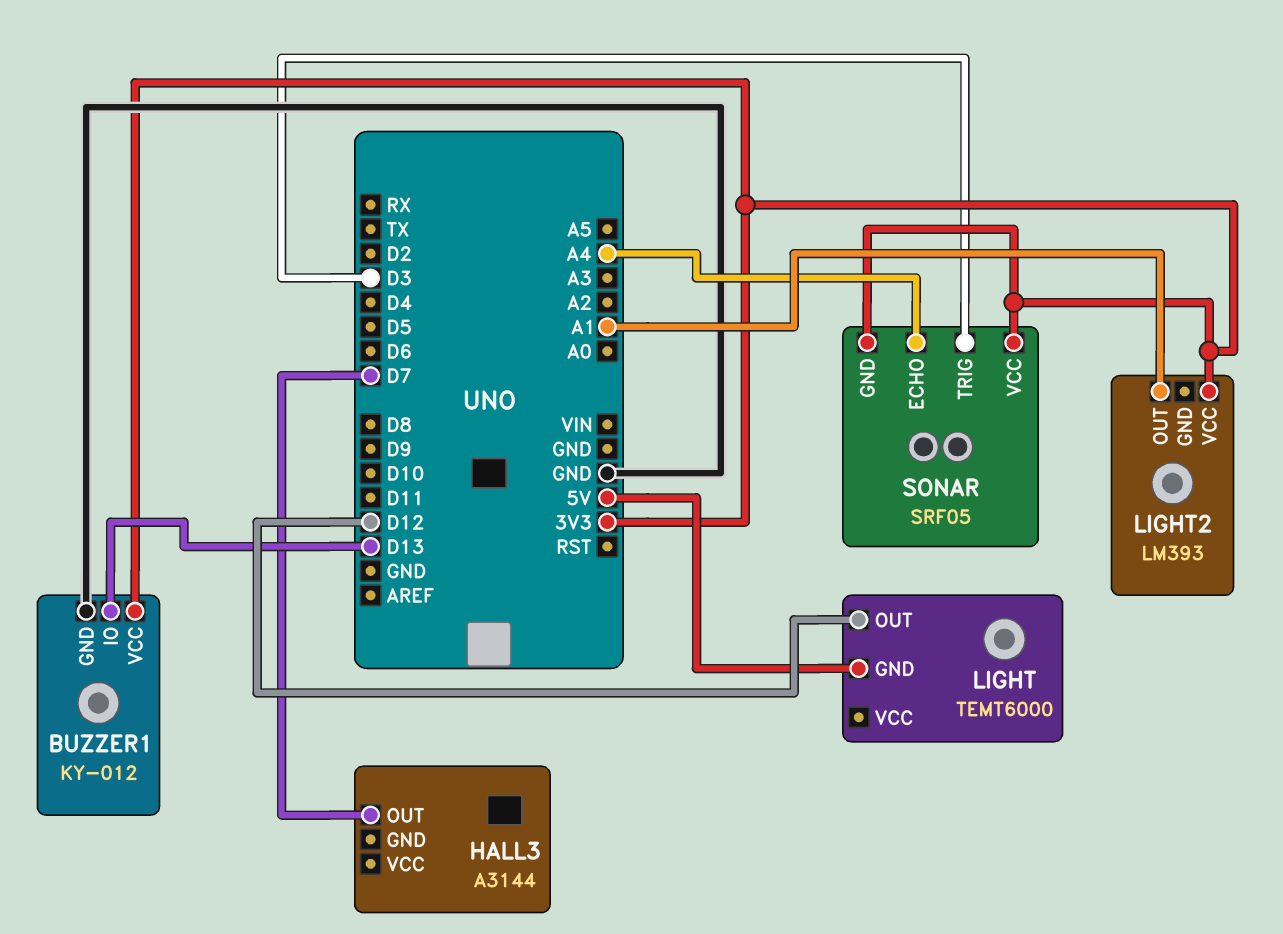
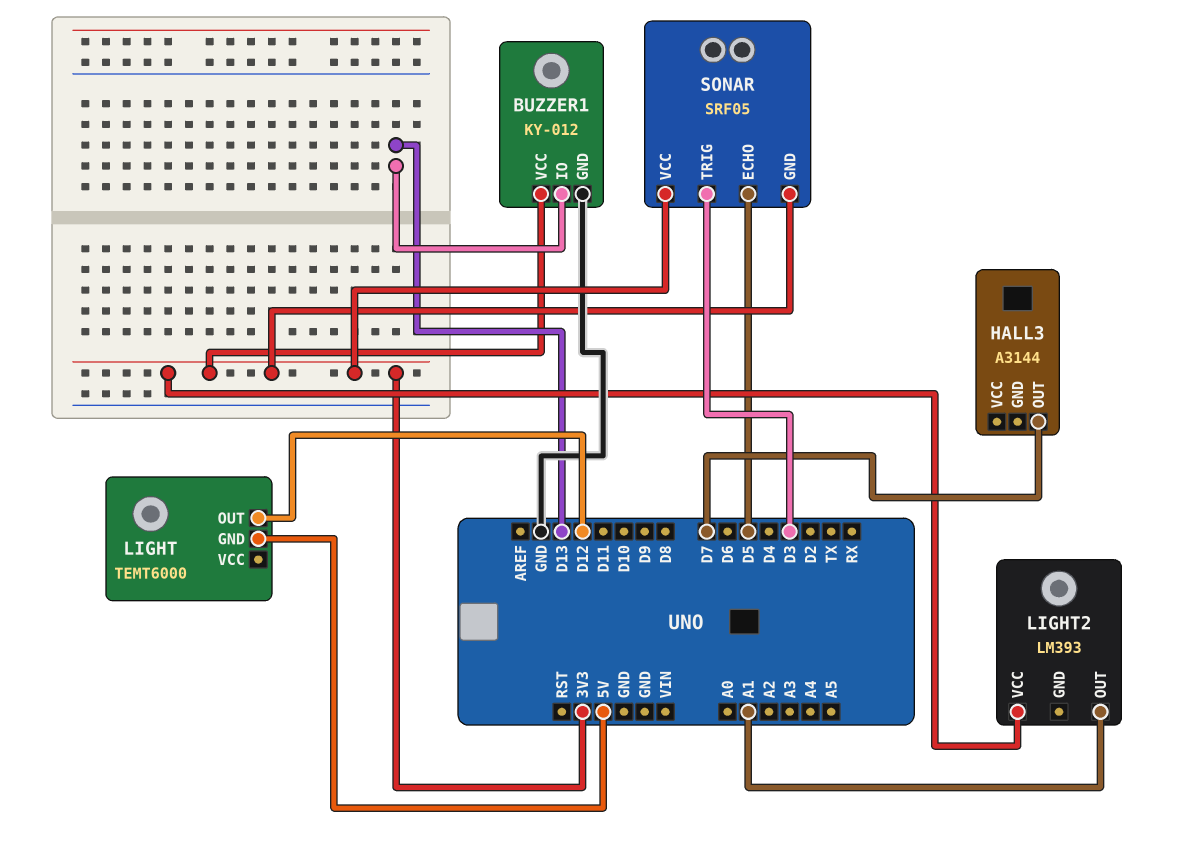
SONAR pin ECHO: A4 -> D5

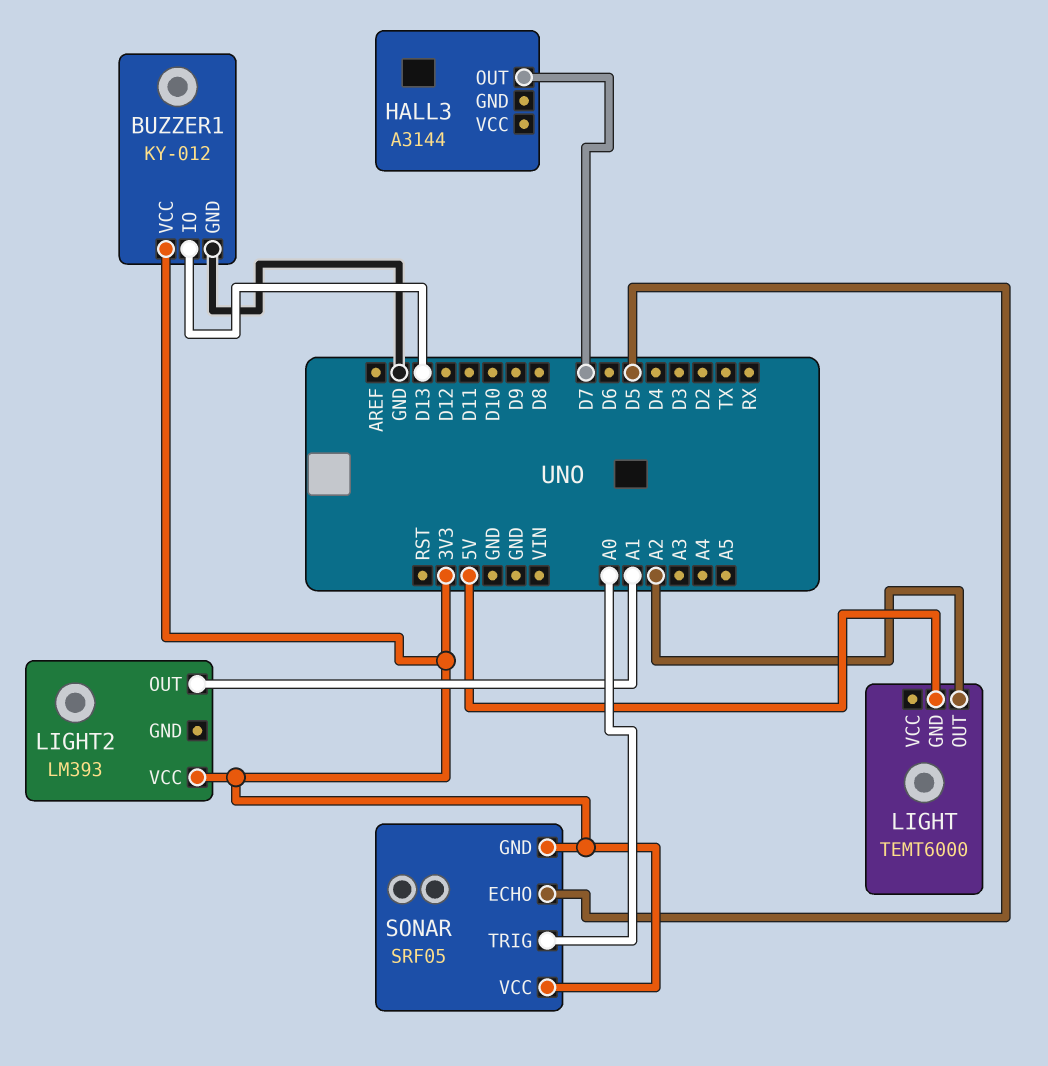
LIGHT pin OUT: D12 -> A2
SONAR pin TRIG: D3 -> A0

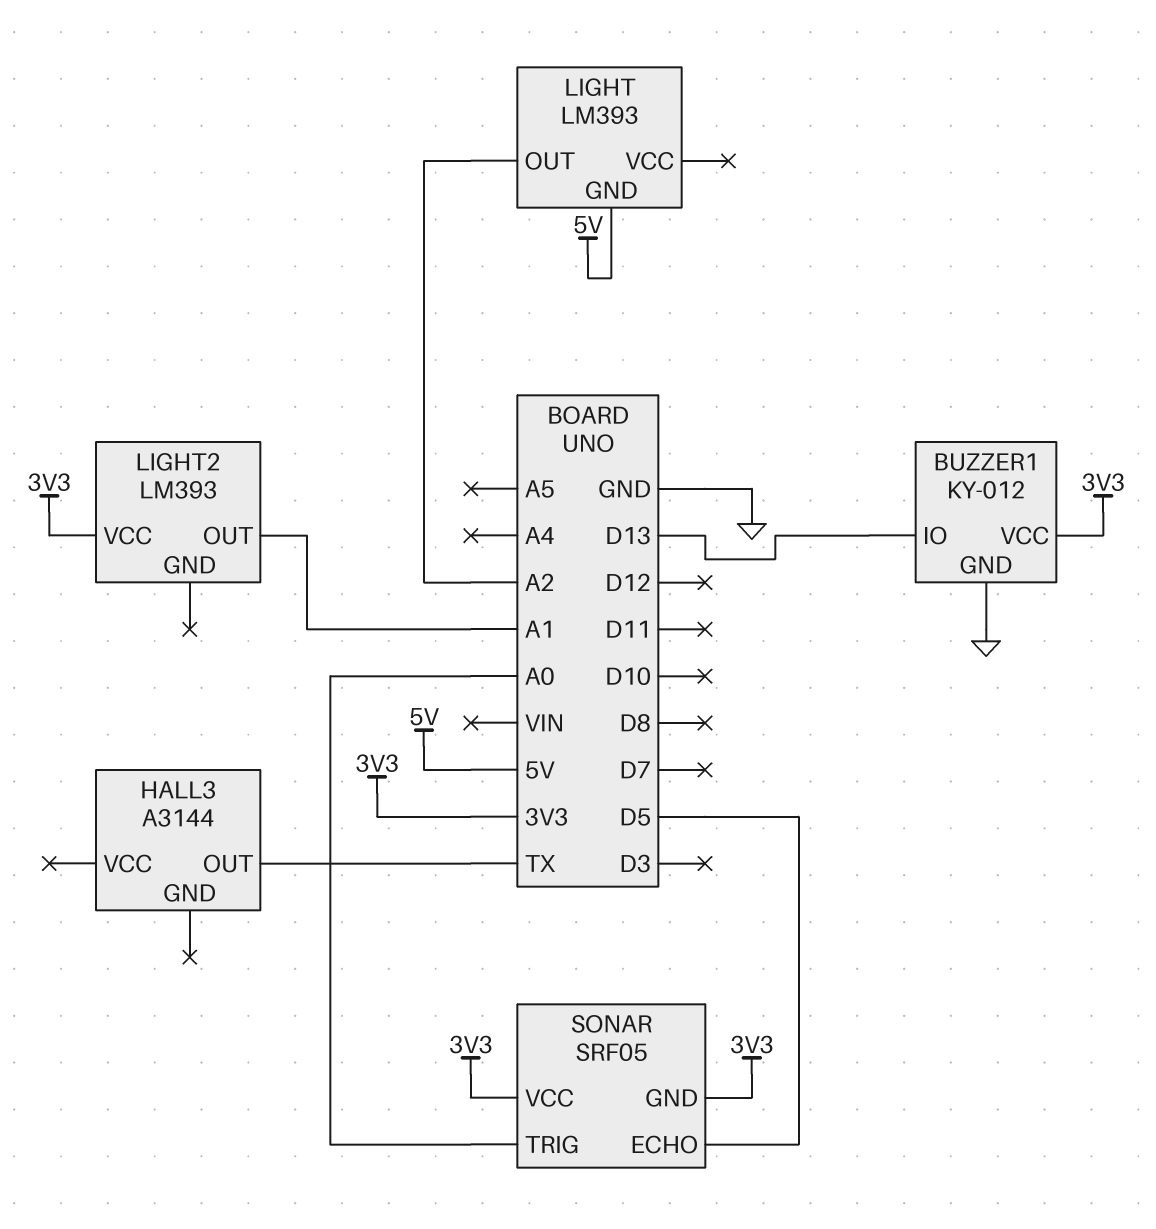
HALL3 pin OUT: D7 -> TX
LIGHT: TEMT6000 -> LM393

